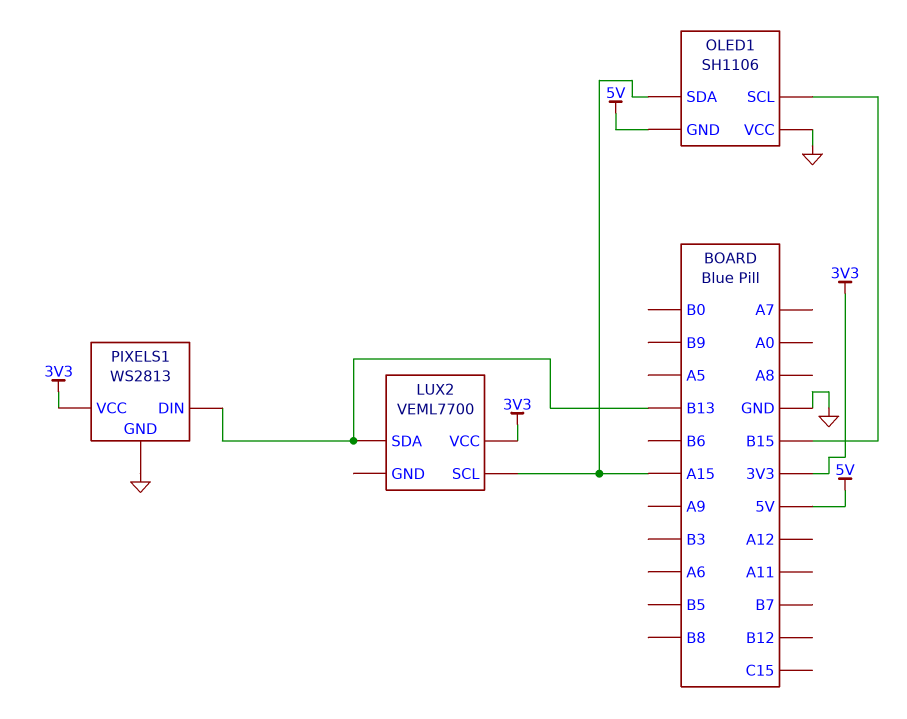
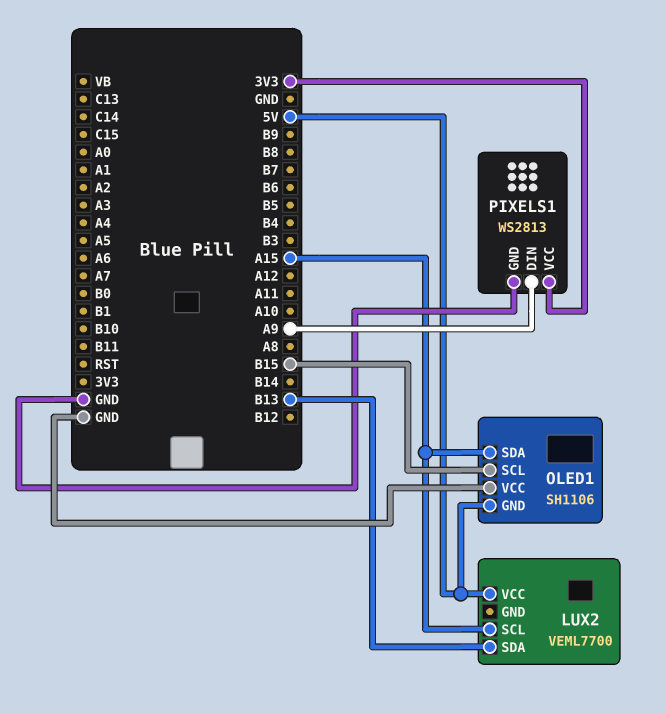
LUX2 pin VCC: 3V3 -> 5V
PIXELS1 pin DIN: B13 -> A9

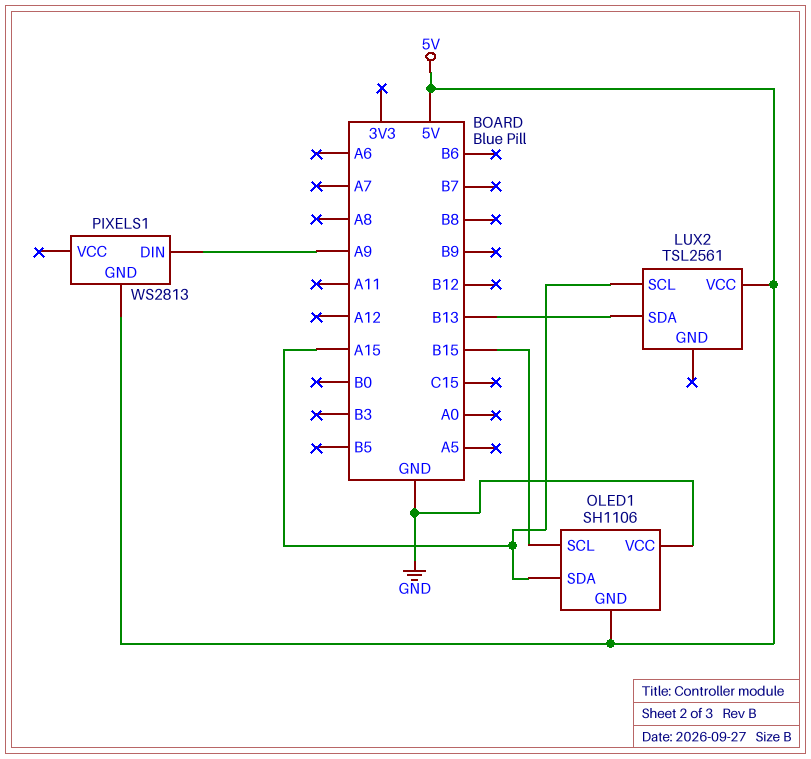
LUX2: VEML7700 -> TSL2561
PIXELS1 pin GND: GND -> 5V
PIXELS1 pin VCC: 3V3 -> none

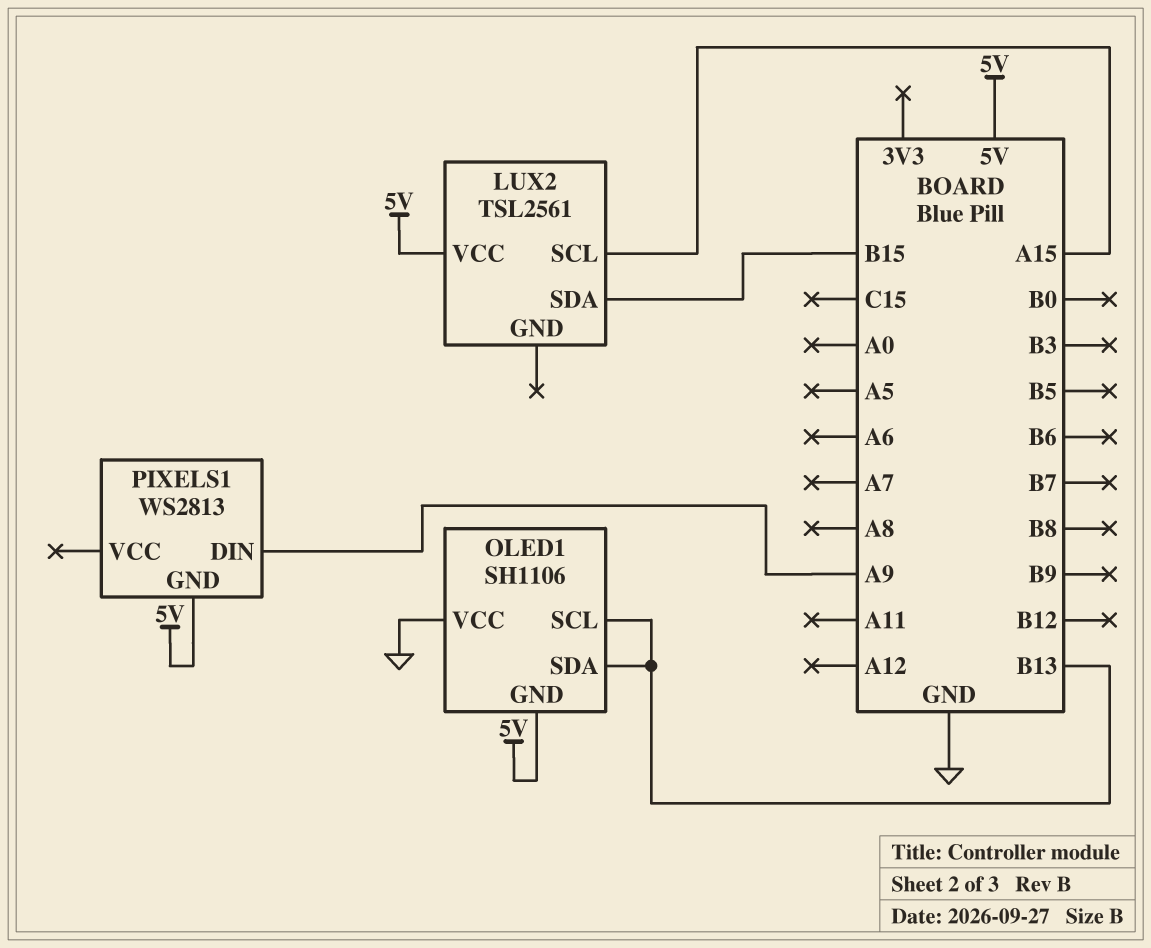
LUX2 pin SDA: B13 -> B15
OLED1 pin SCL: B15 -> B13
OLED1 pin SDA: A15 -> B13

